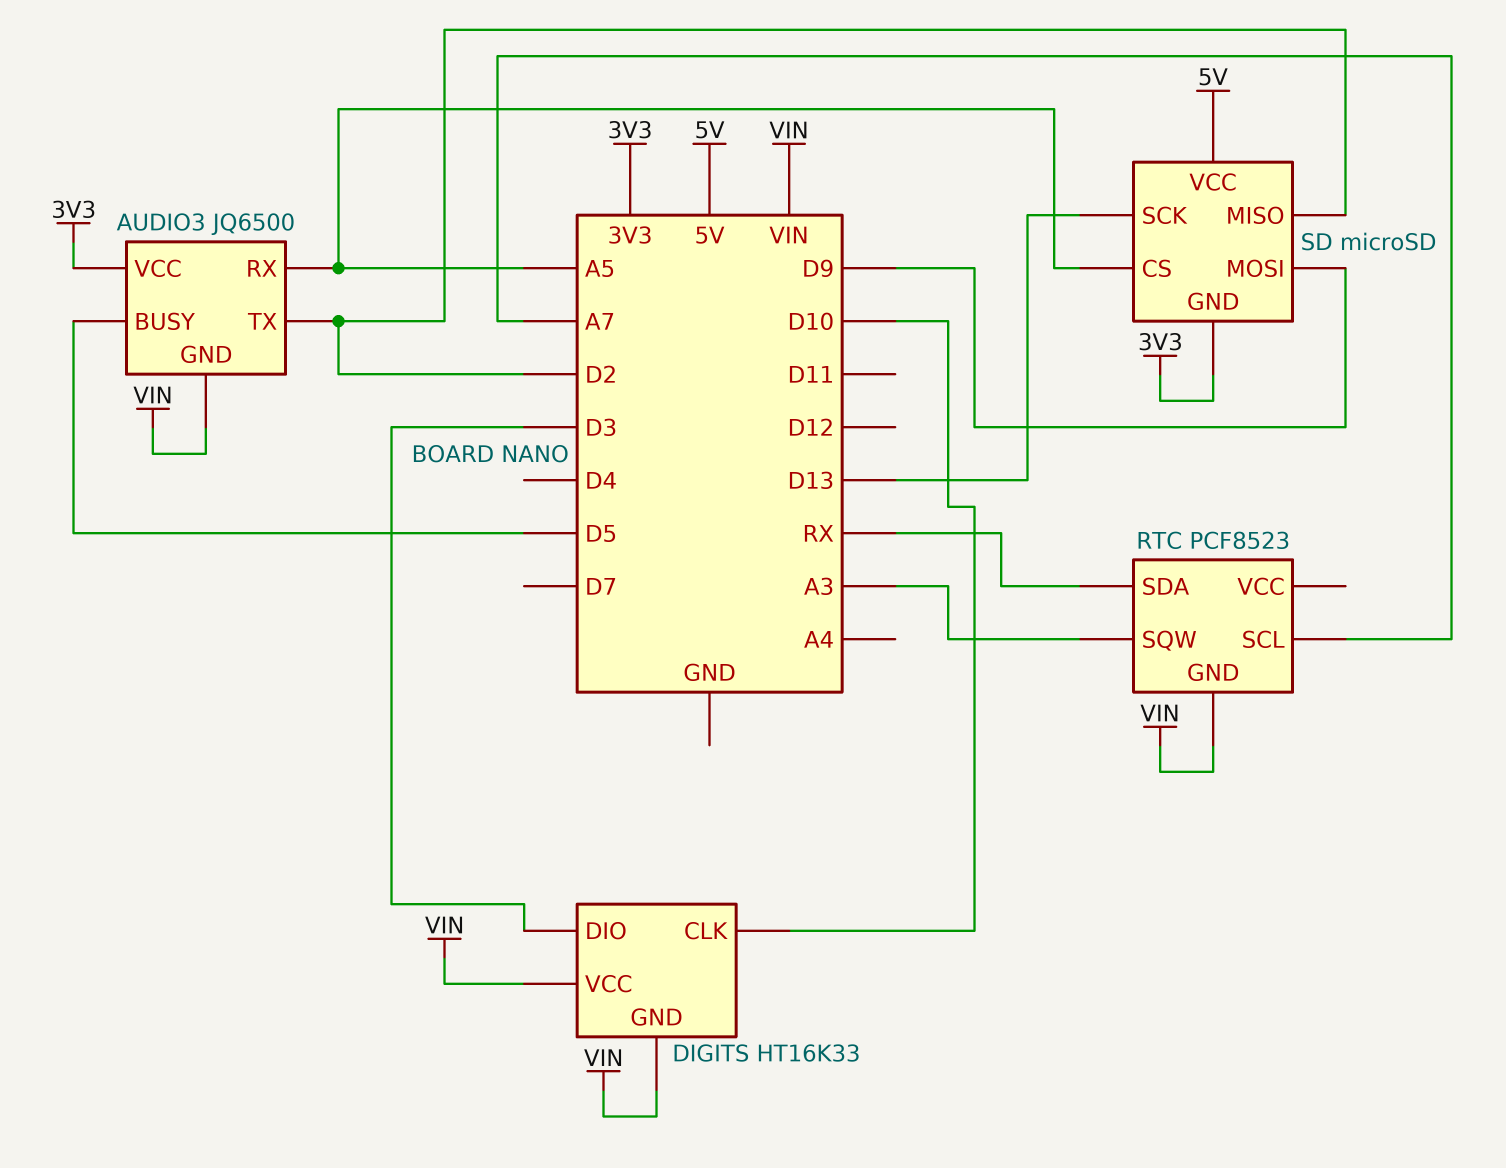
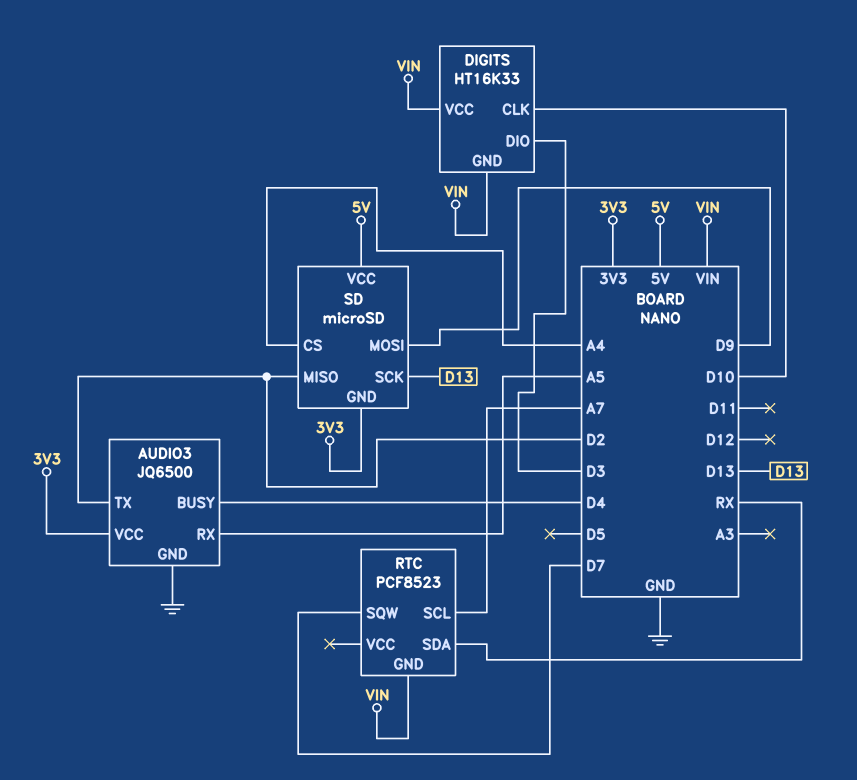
AUDIO3 pin BUSY: D5 -> D4
AUDIO3 pin GND: VIN -> GND
RTC pin SQW: A3 -> D7
SD pin CS: A5 -> A4

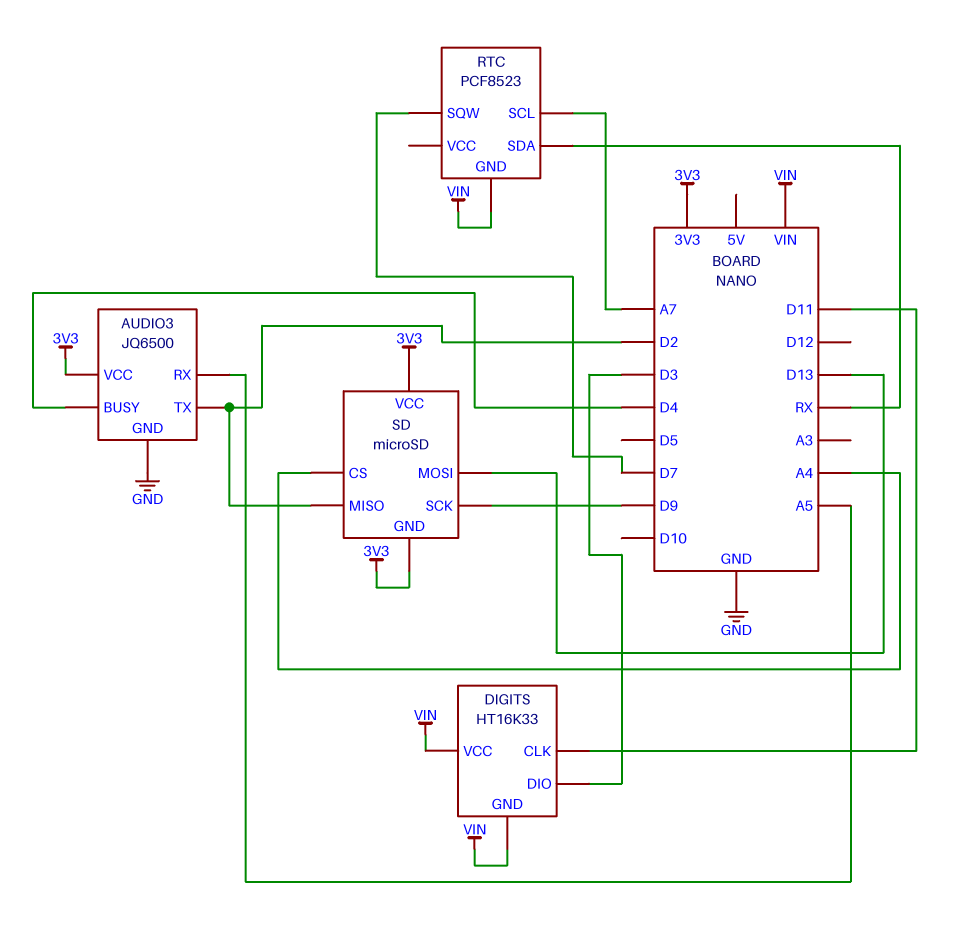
DIGITS pin CLK: D10 -> D11
SD pin MOSI: D9 -> D13
SD pin SCK: D13 -> D9
SD pin VCC: 5V -> 3V3

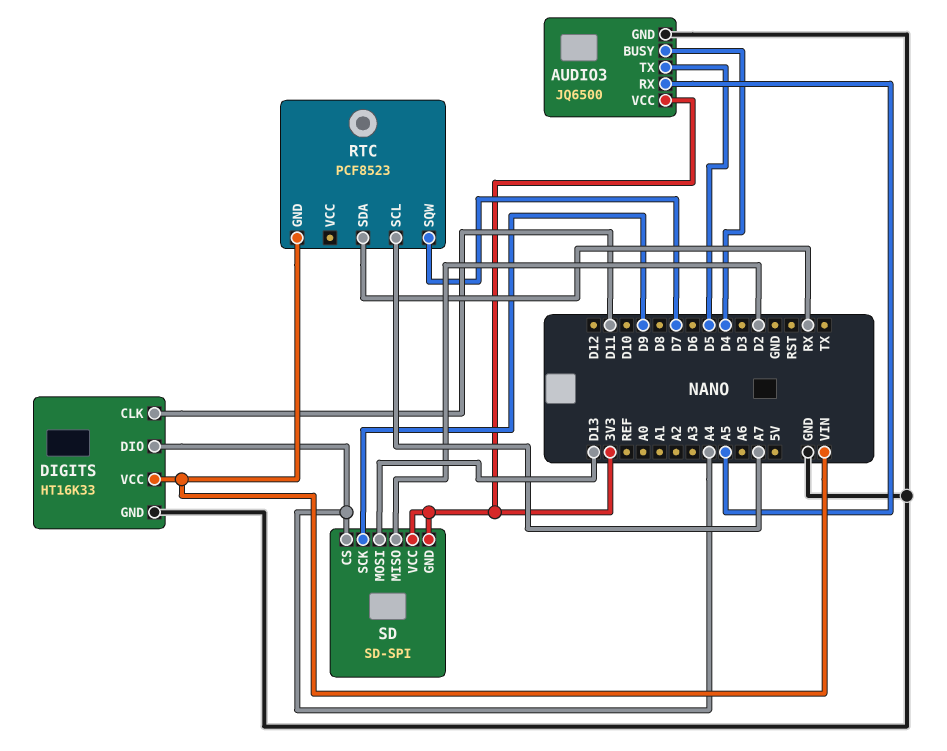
AUDIO3 pin TX: D2 -> D5
DIGITS pin DIO: D3 -> A4
DIGITS pin GND: VIN -> GND
SD: microSD -> SD-SPI

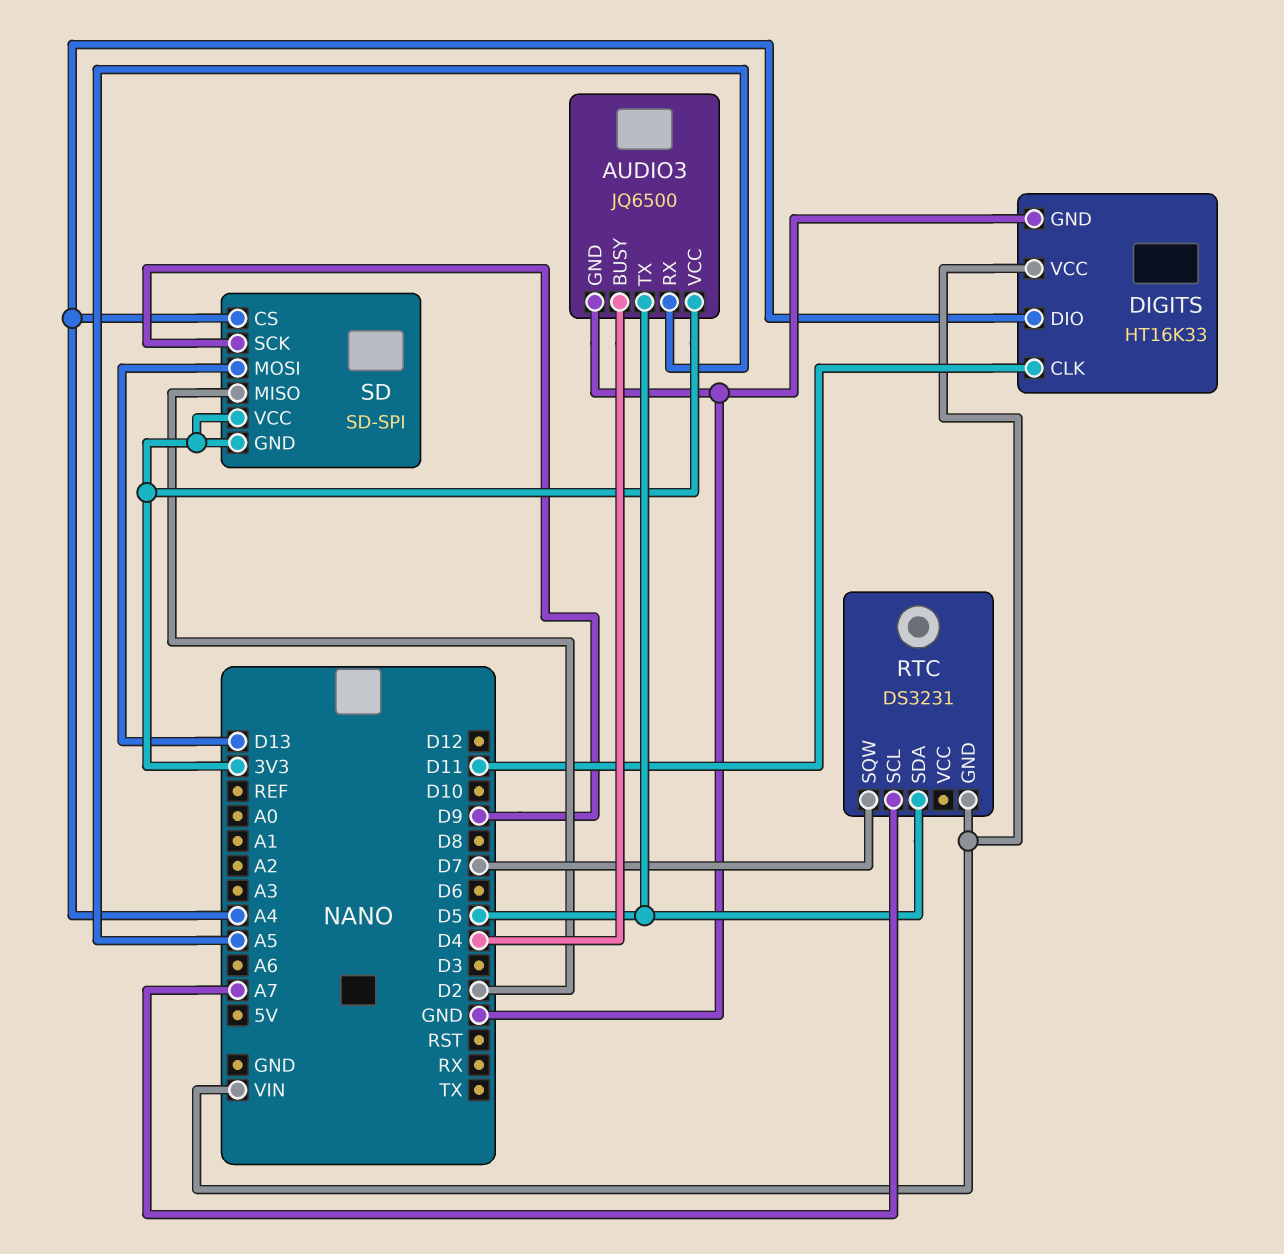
RTC: PCF8523 -> DS3231
RTC pin SDA: RX -> D5

